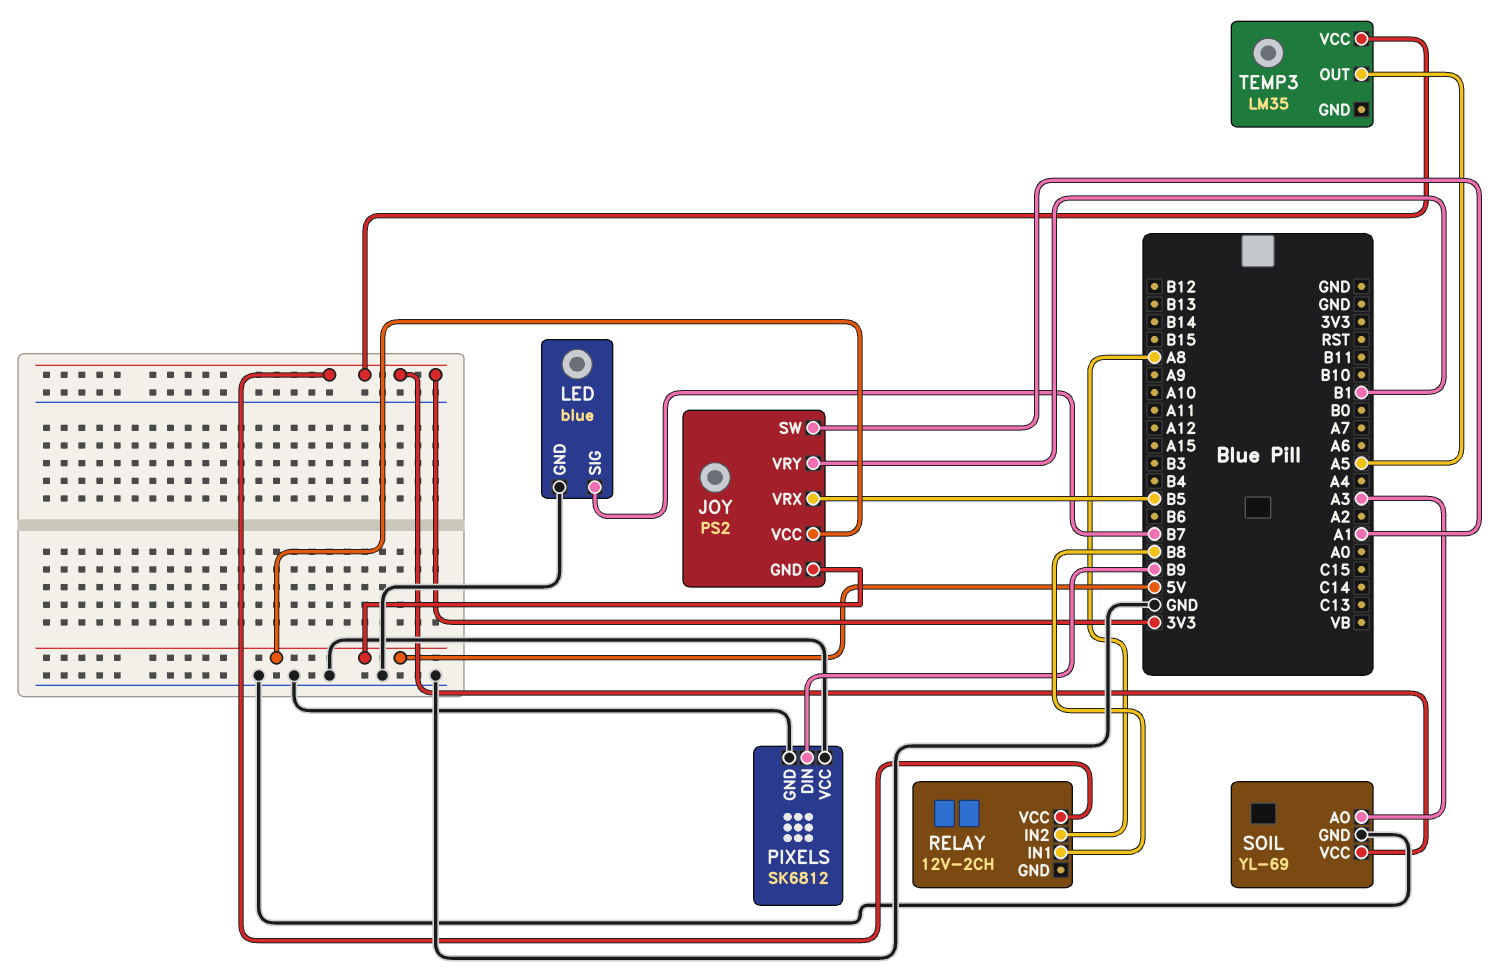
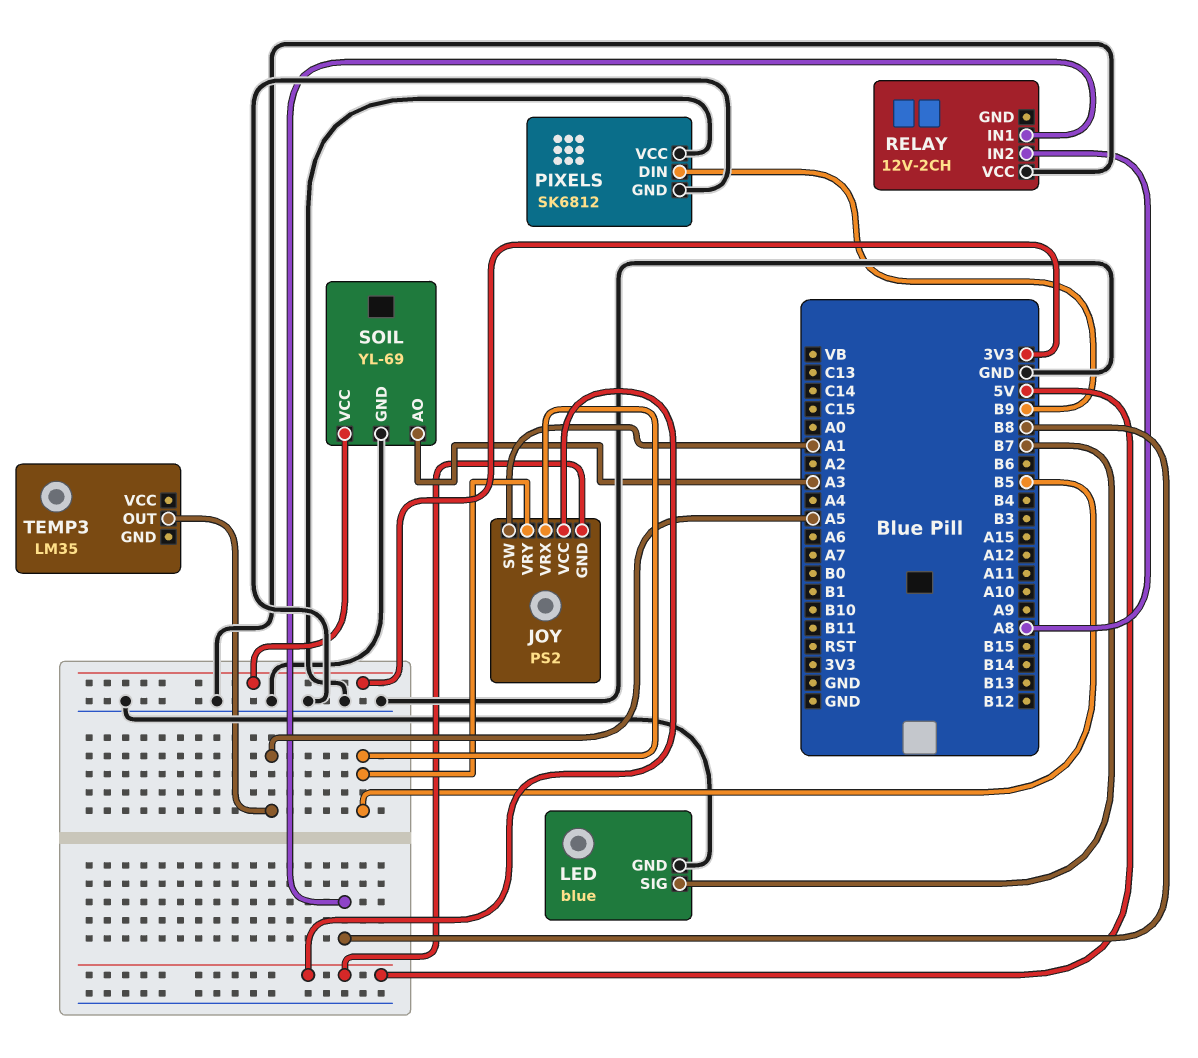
JOY pin VRY: B1 -> B5
RELAY pin VCC: 3V3 -> GND
TEMP3 pin VCC: 3V3 -> none

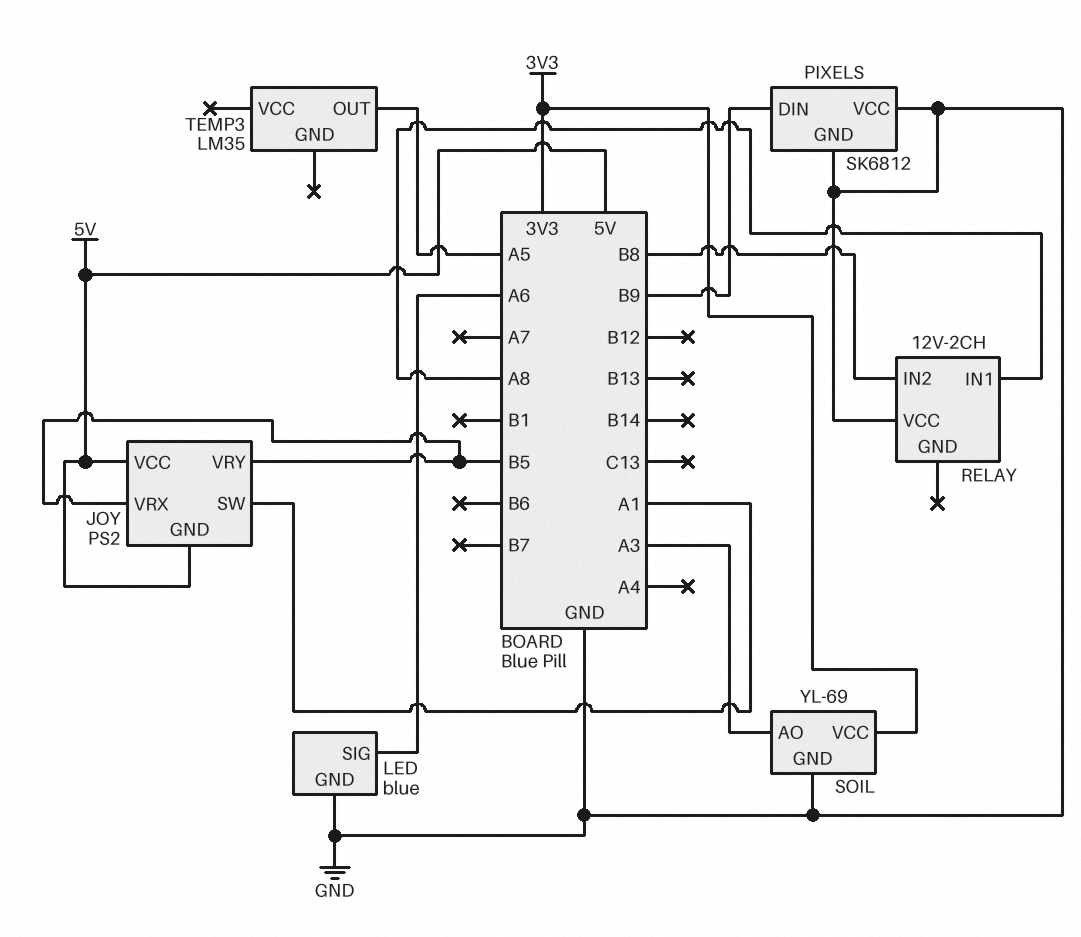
LED pin SIG: B7 -> A6
RELAY pin IN1: B8 -> A8
RELAY pin IN2: A8 -> B8

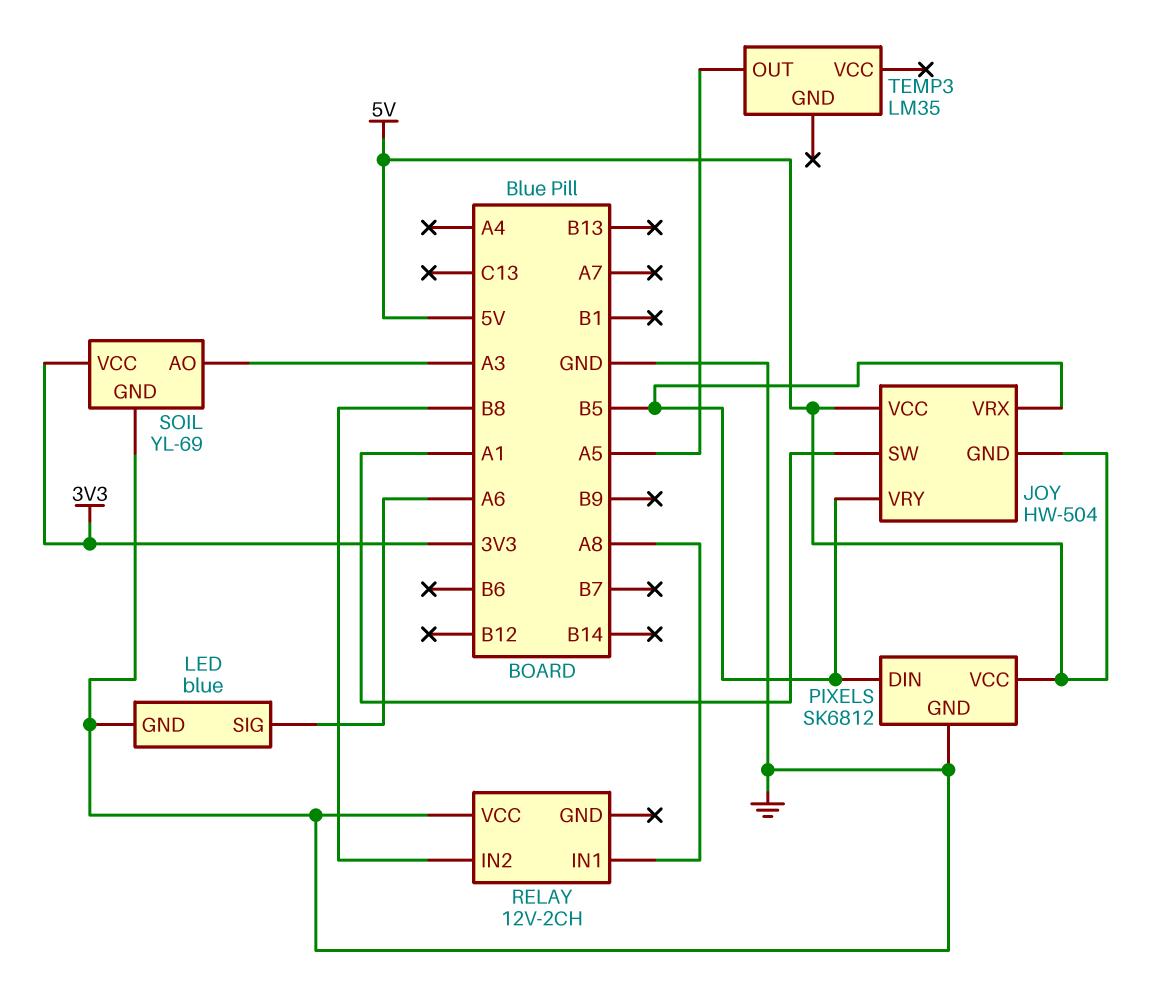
JOY: PS2 -> HW-504
PIXELS pin DIN: B9 -> B5
PIXELS pin VCC: GND -> 5V

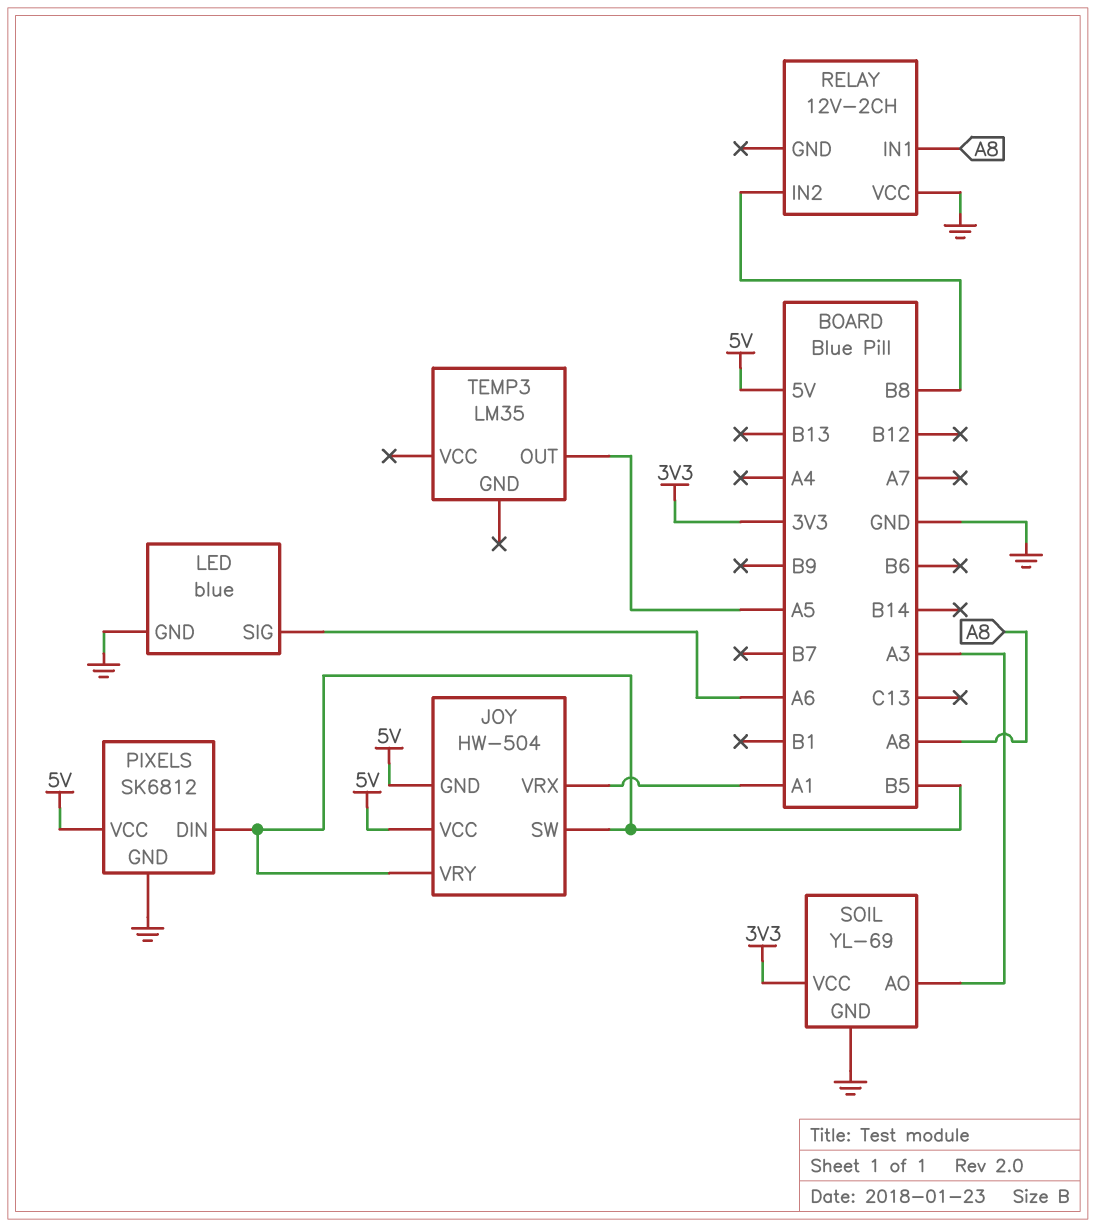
JOY pin SW: A1 -> B5
JOY pin VRX: B5 -> A1

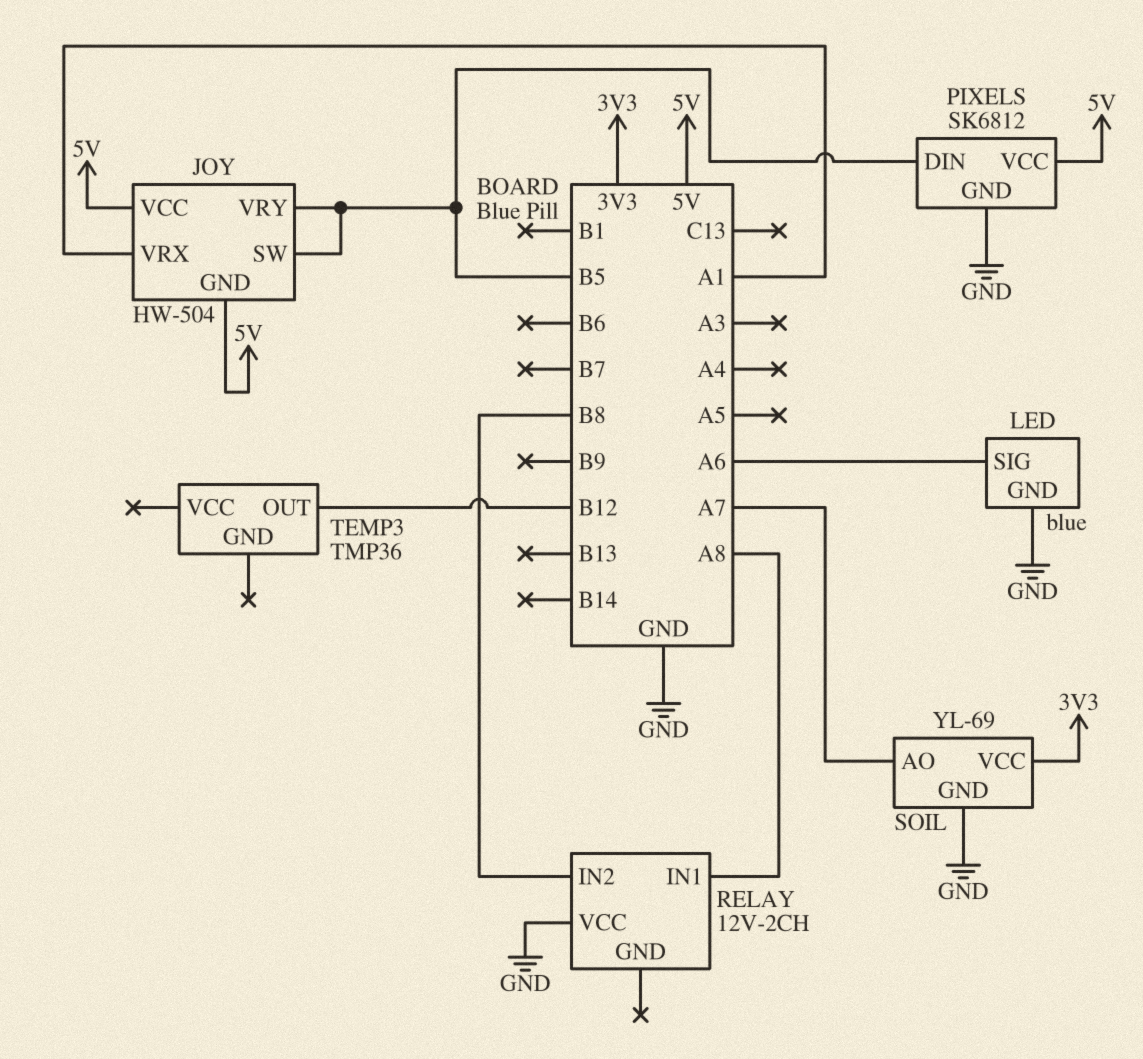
SOIL pin AO: A3 -> A7
TEMP3: LM35 -> TMP36
TEMP3 pin OUT: A5 -> B12

